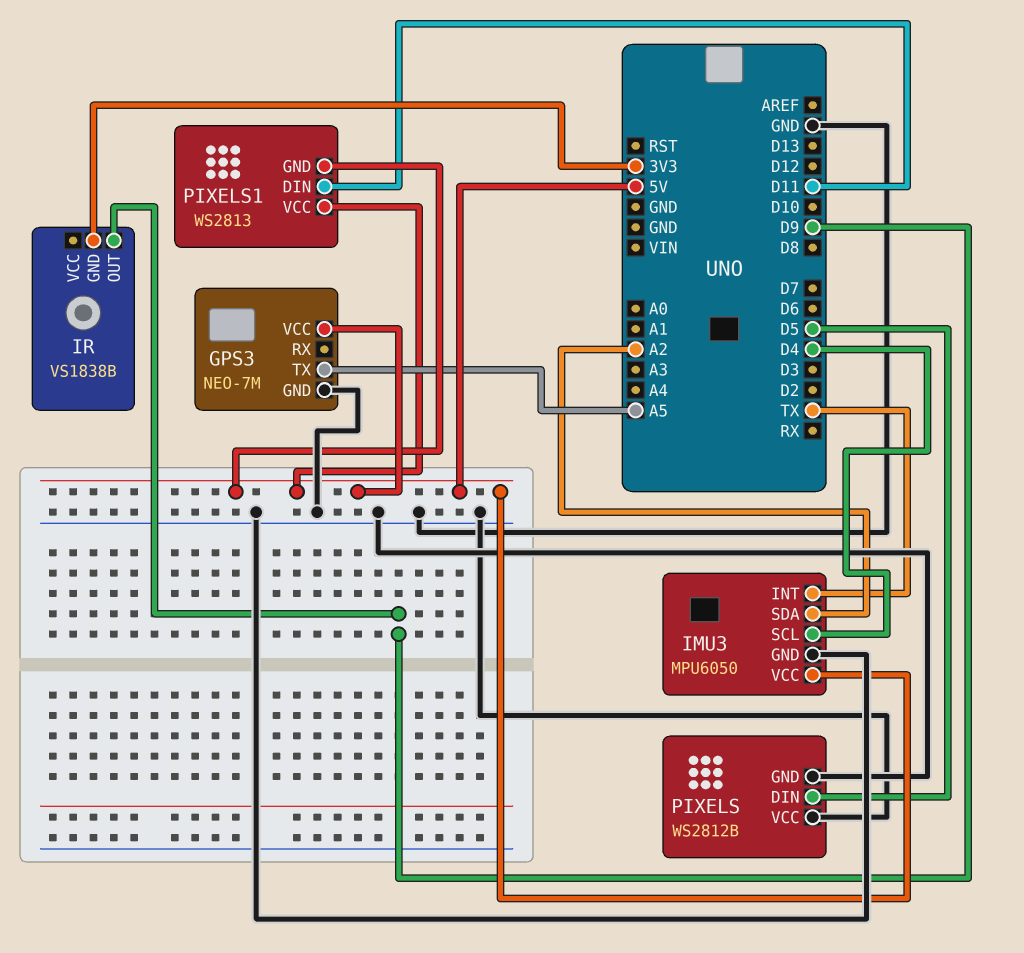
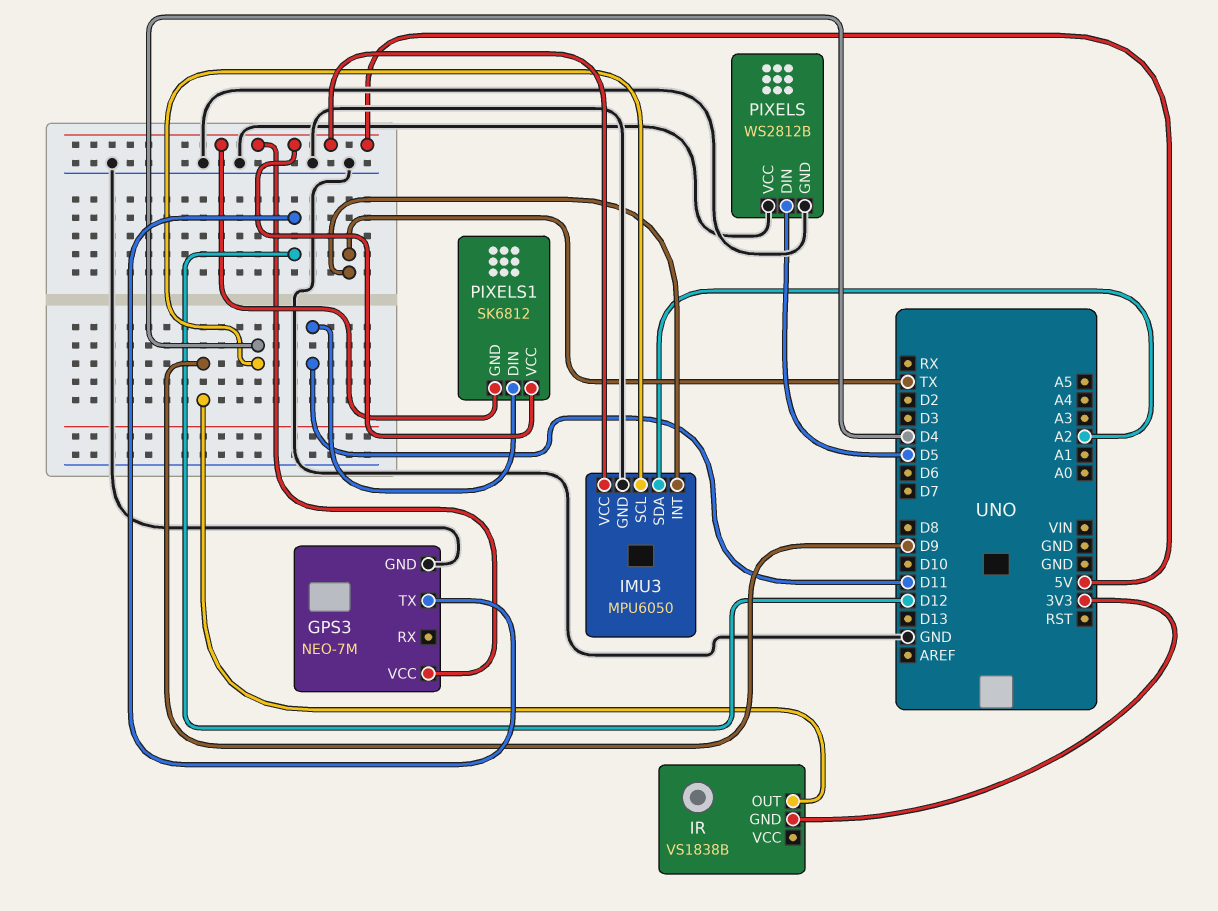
GPS3 pin TX: A5 -> D12
PIXELS1: WS2813 -> SK6812

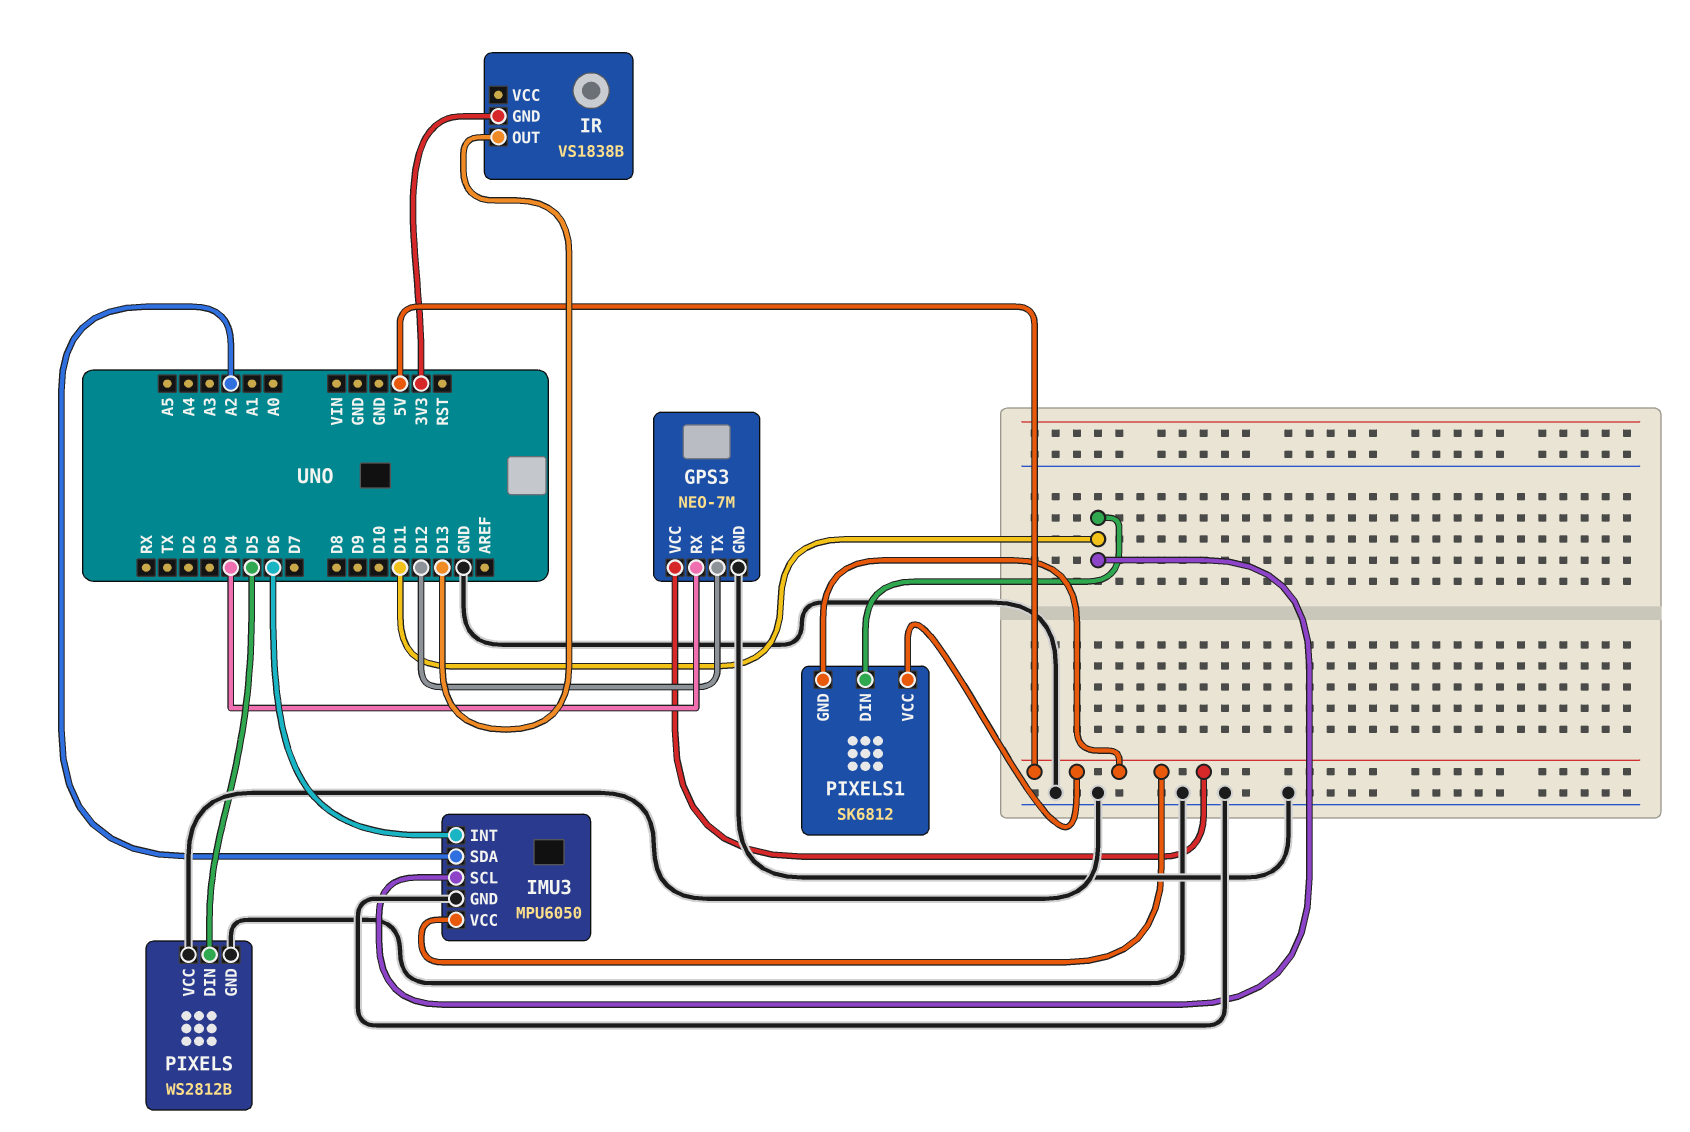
GPS3 pin RX: none -> D4
IMU3 pin INT: TX -> D6
IMU3 pin SCL: D4 -> D11
IR pin OUT: D9 -> D13

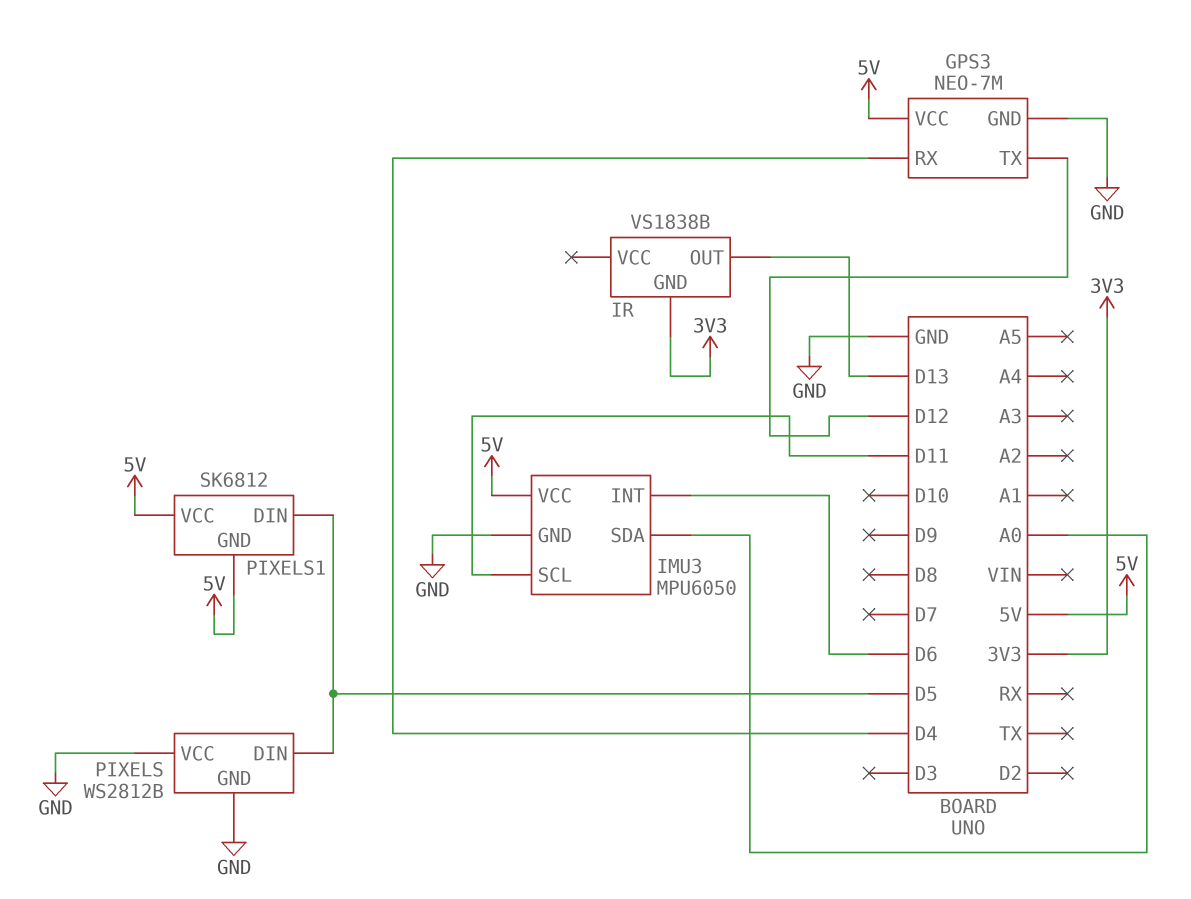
IMU3 pin SDA: A2 -> A0
PIXELS1 pin DIN: D11 -> D5

